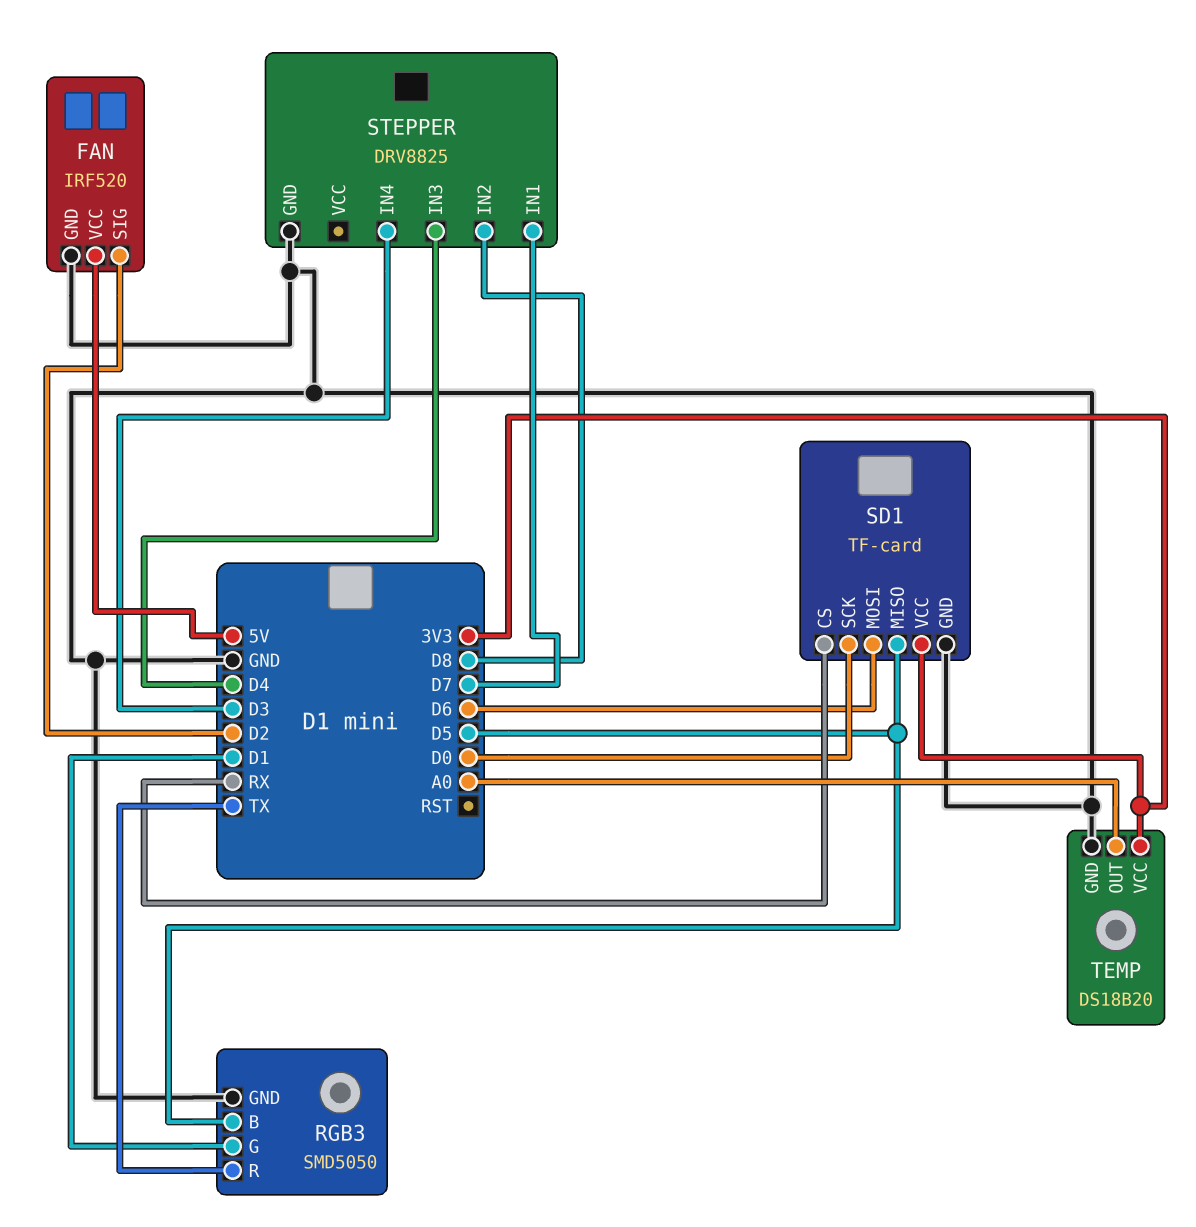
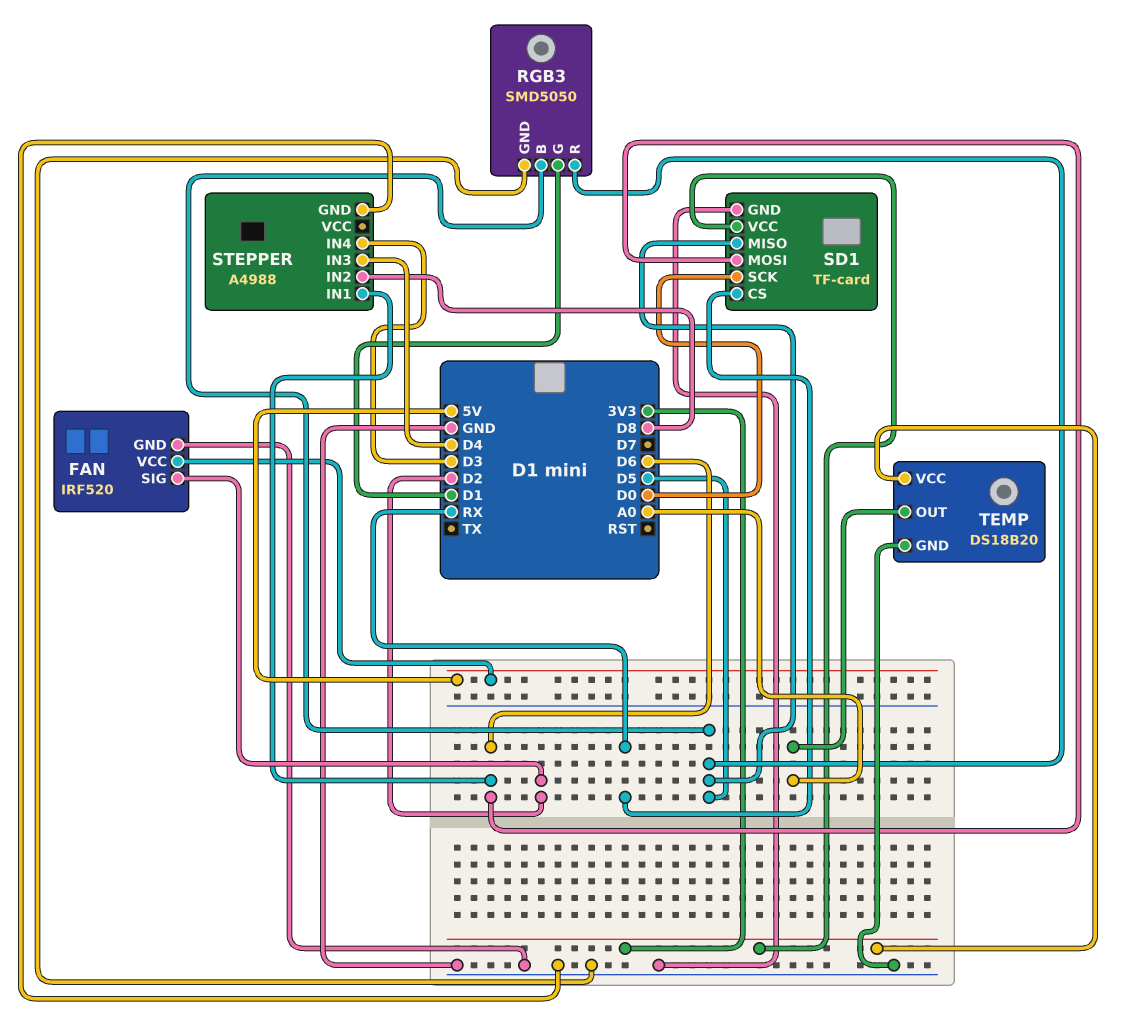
RGB3 pin R: TX -> D5
STEPPER: DRV8825 -> A4988
STEPPER pin IN1: D7 -> D6

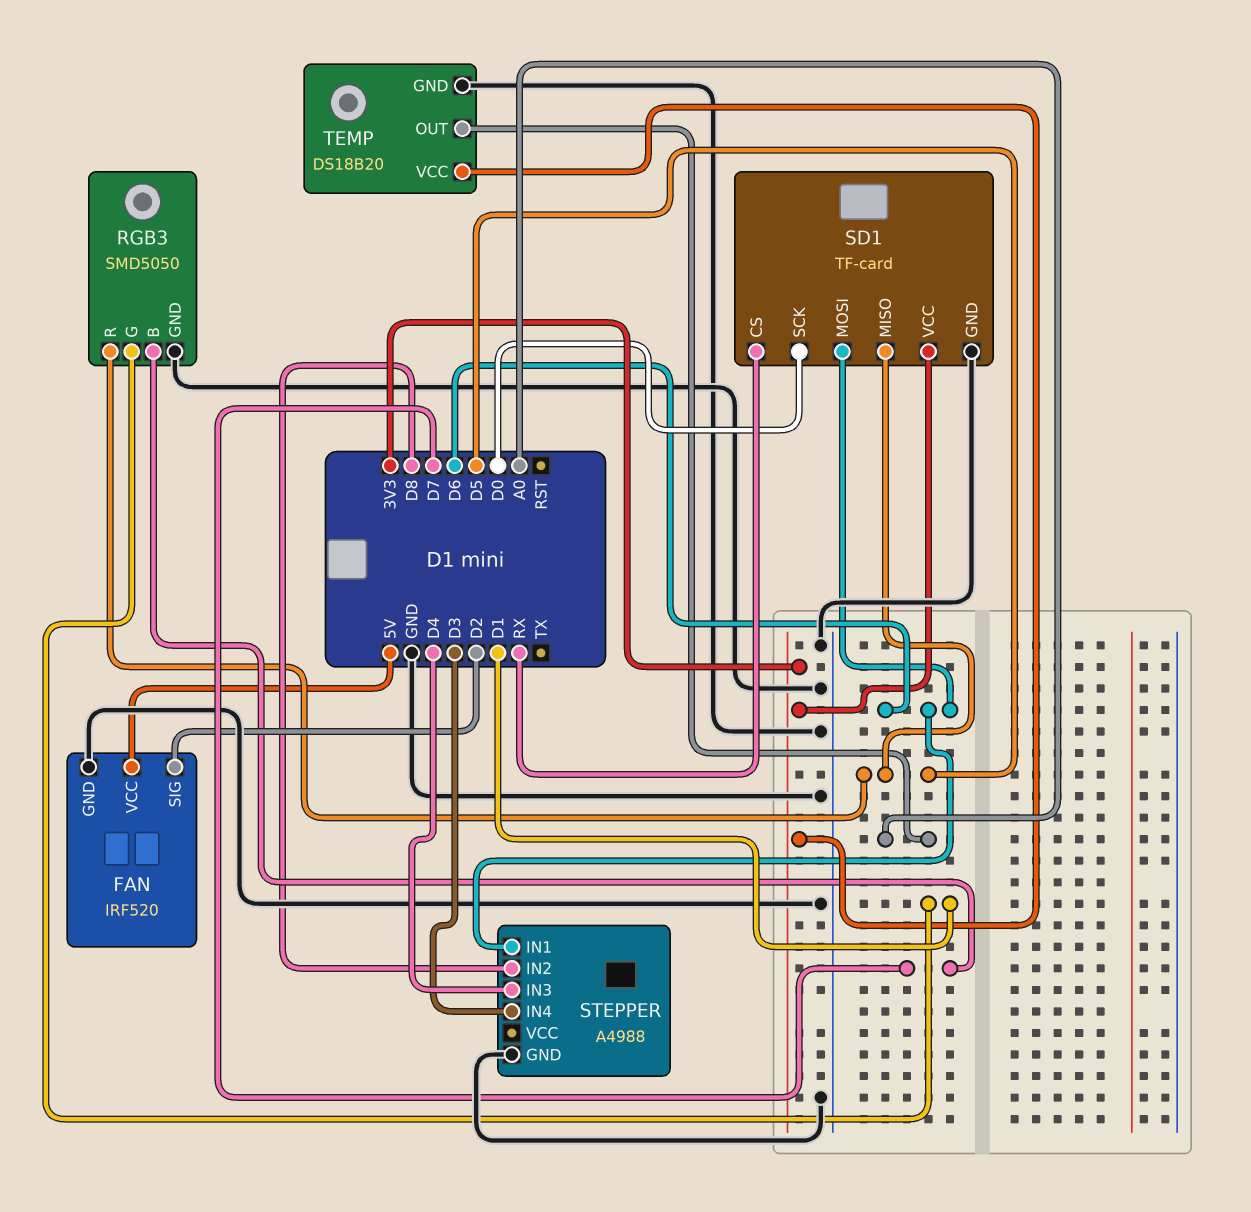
RGB3 pin B: D5 -> D7

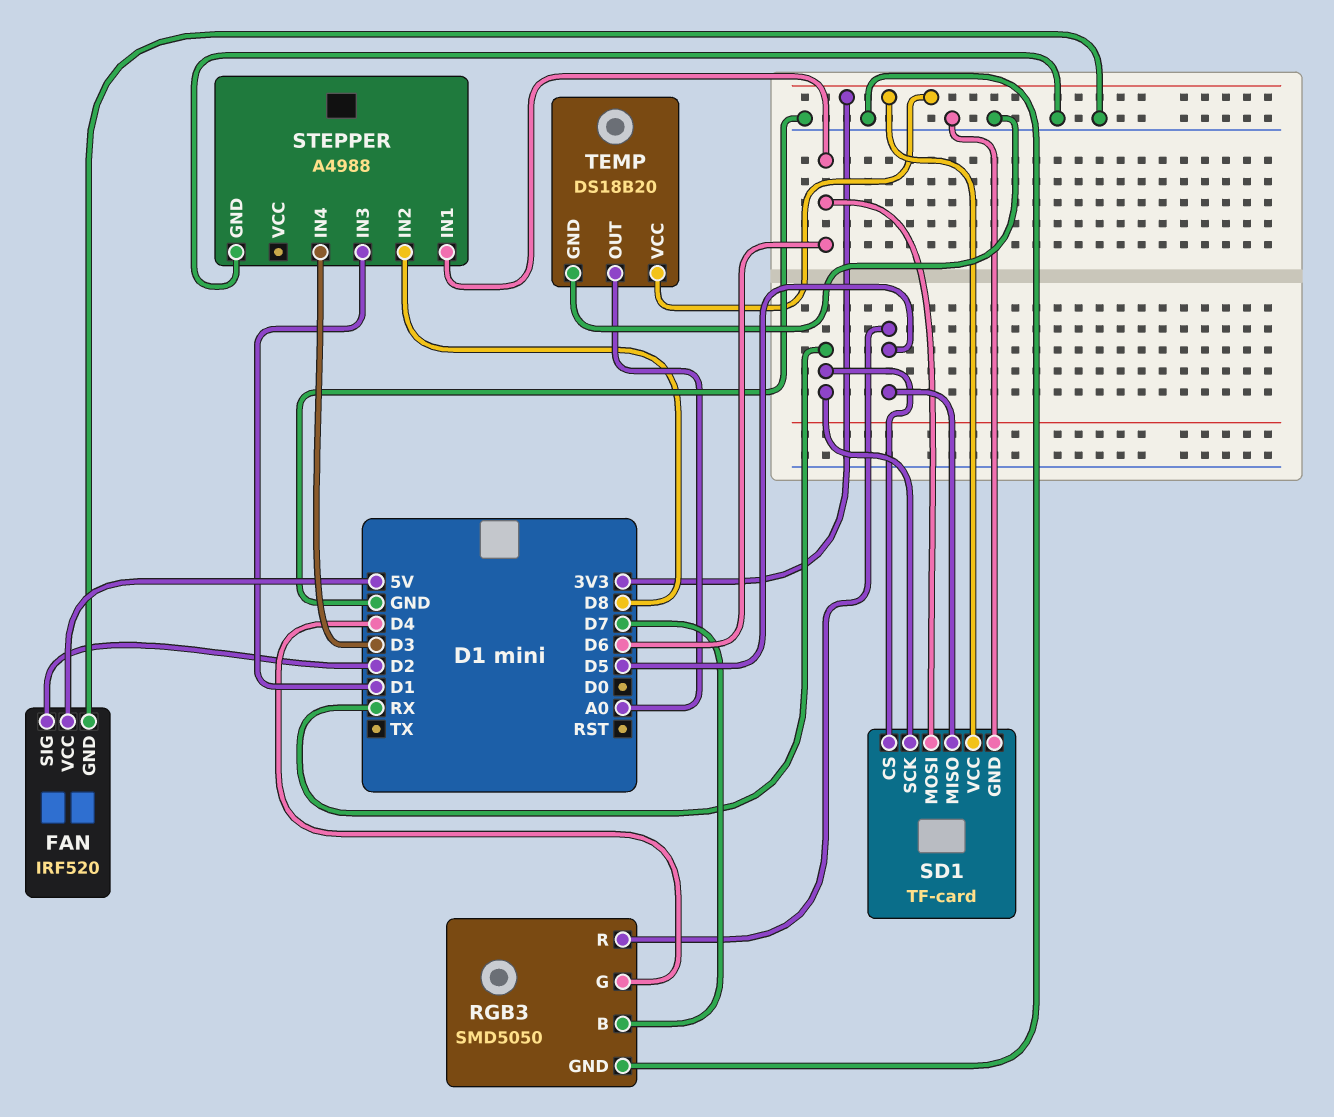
RGB3 pin G: D1 -> D4
SD1 pin SCK: D0 -> RX
STEPPER pin IN3: D4 -> D1

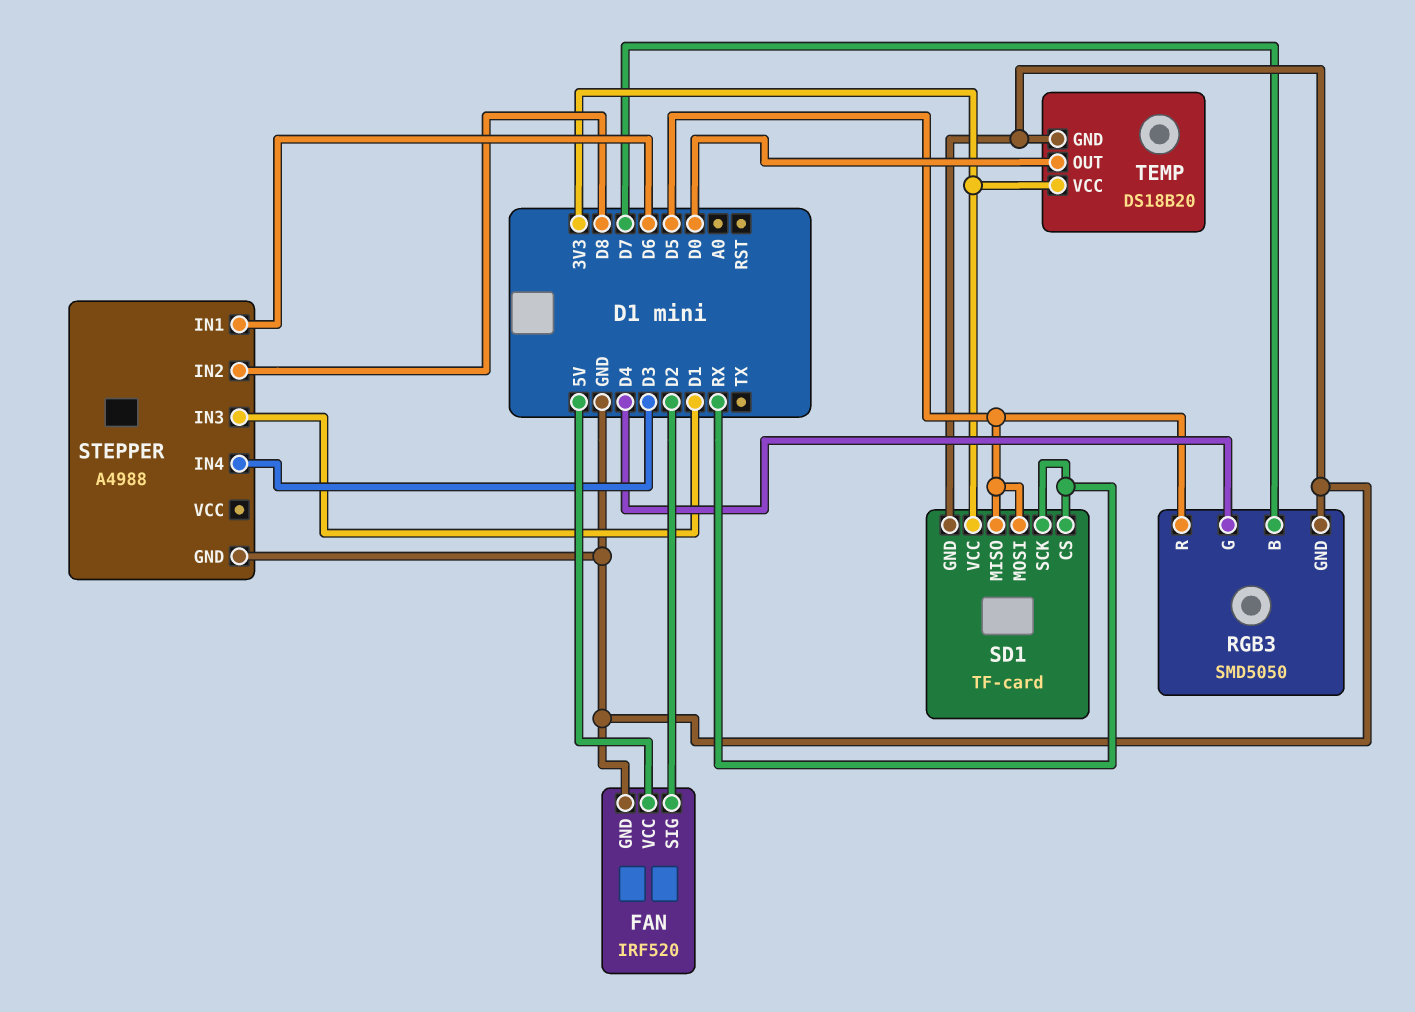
SD1 pin MOSI: D6 -> D5
TEMP pin OUT: A0 -> D0

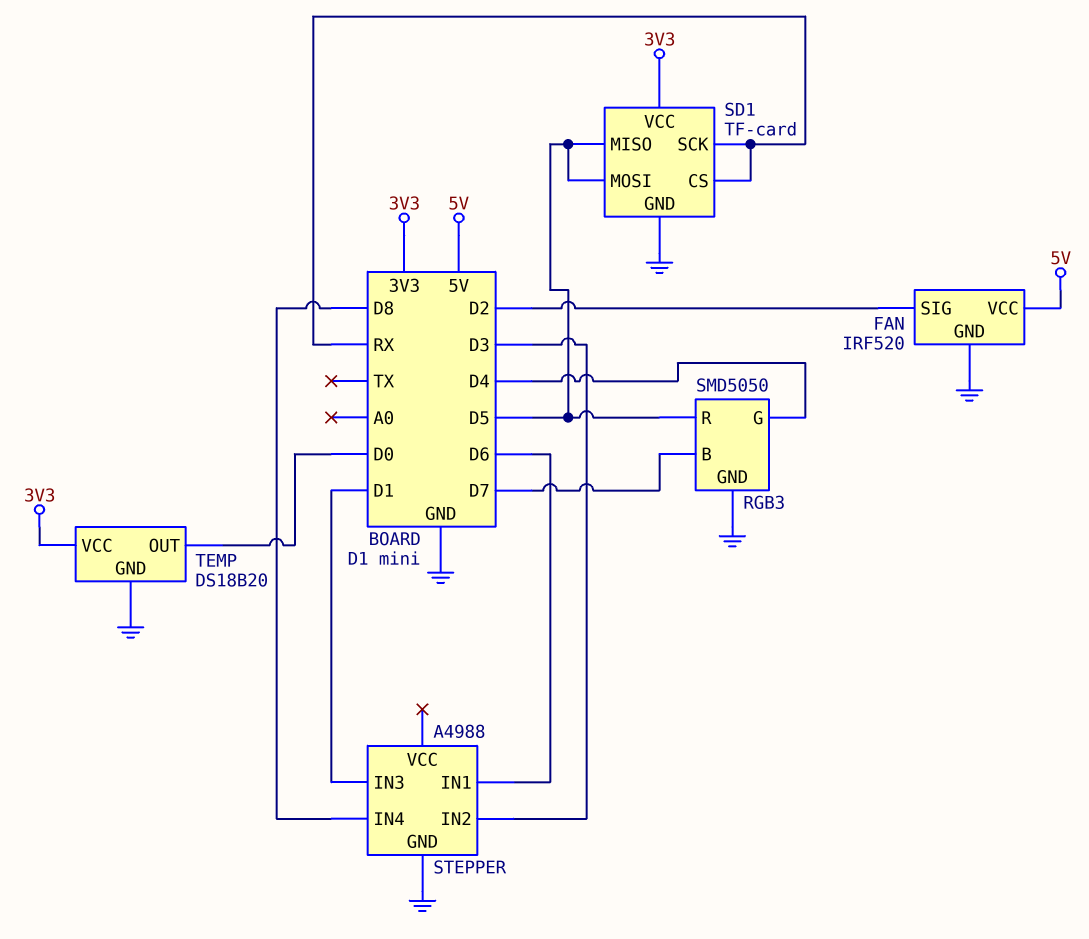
STEPPER pin IN2: D8 -> D3
STEPPER pin IN4: D3 -> D8

